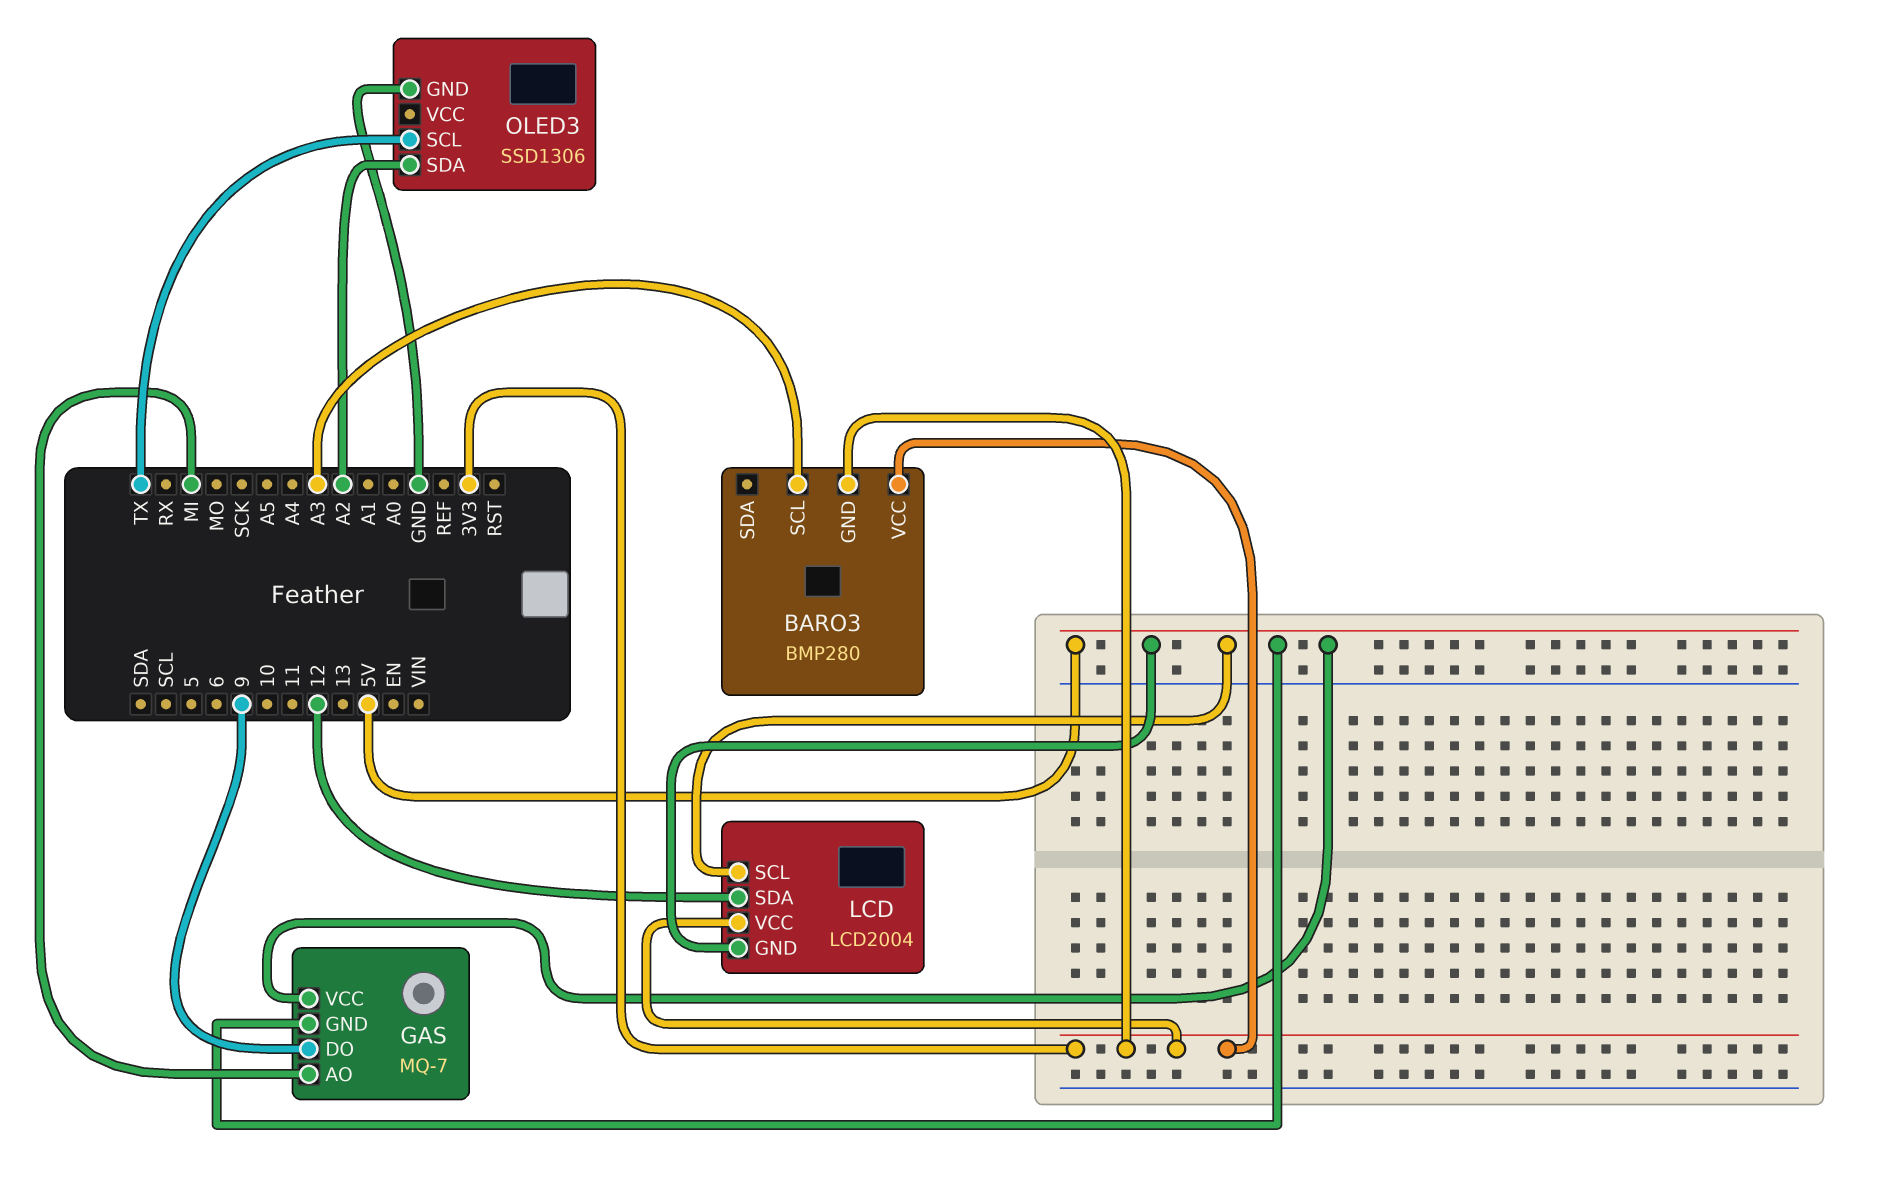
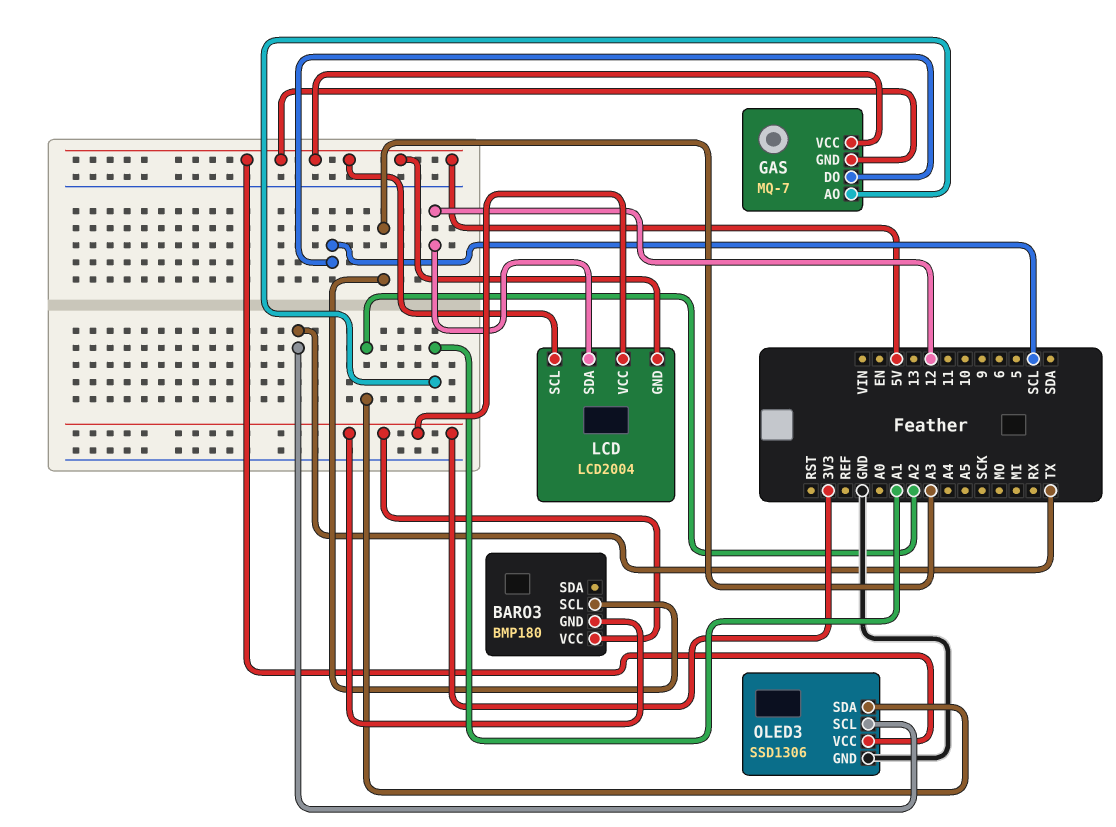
BARO3: BMP280 -> BMP180
GAS pin AO: MI -> A1
GAS pin DO: 9 -> SCL
OLED3 pin VCC: none -> 5V

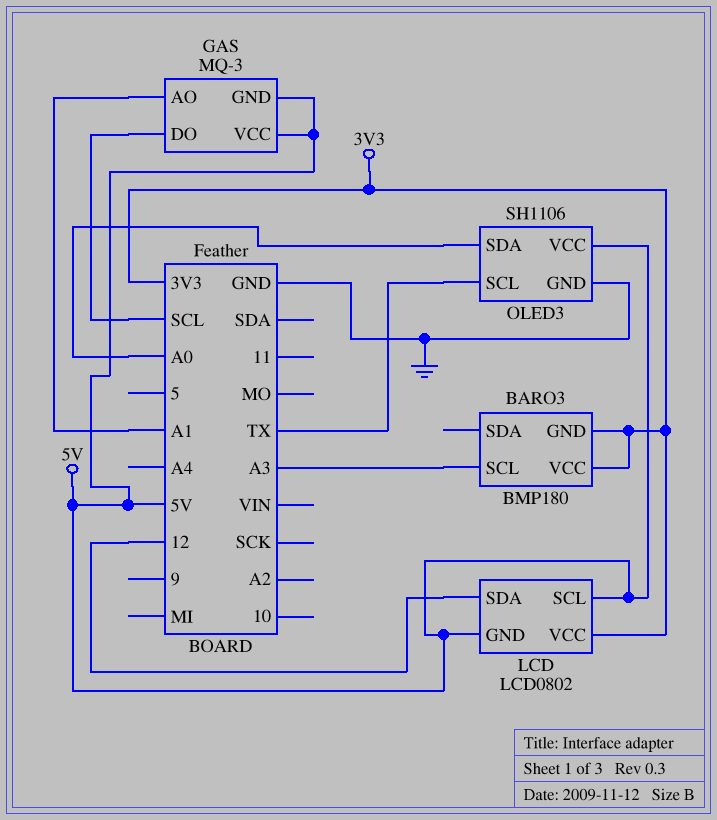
GAS: MQ-7 -> MQ-3
LCD: LCD2004 -> LCD0802
OLED3: SSD1306 -> SH1106
OLED3 pin SDA: A2 -> A0

